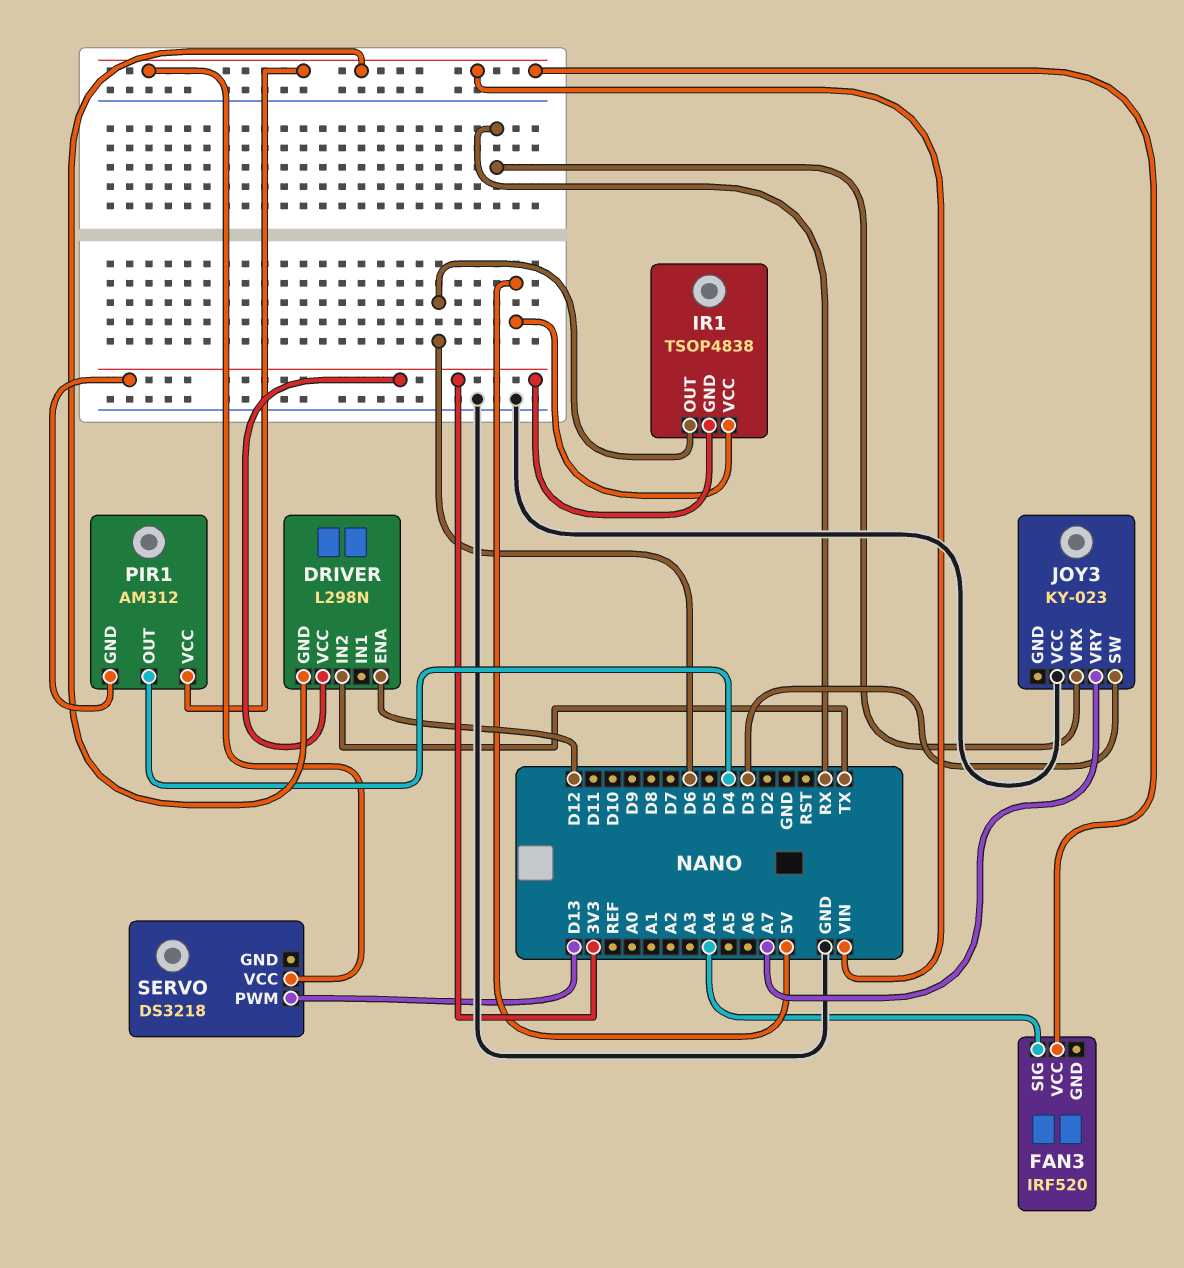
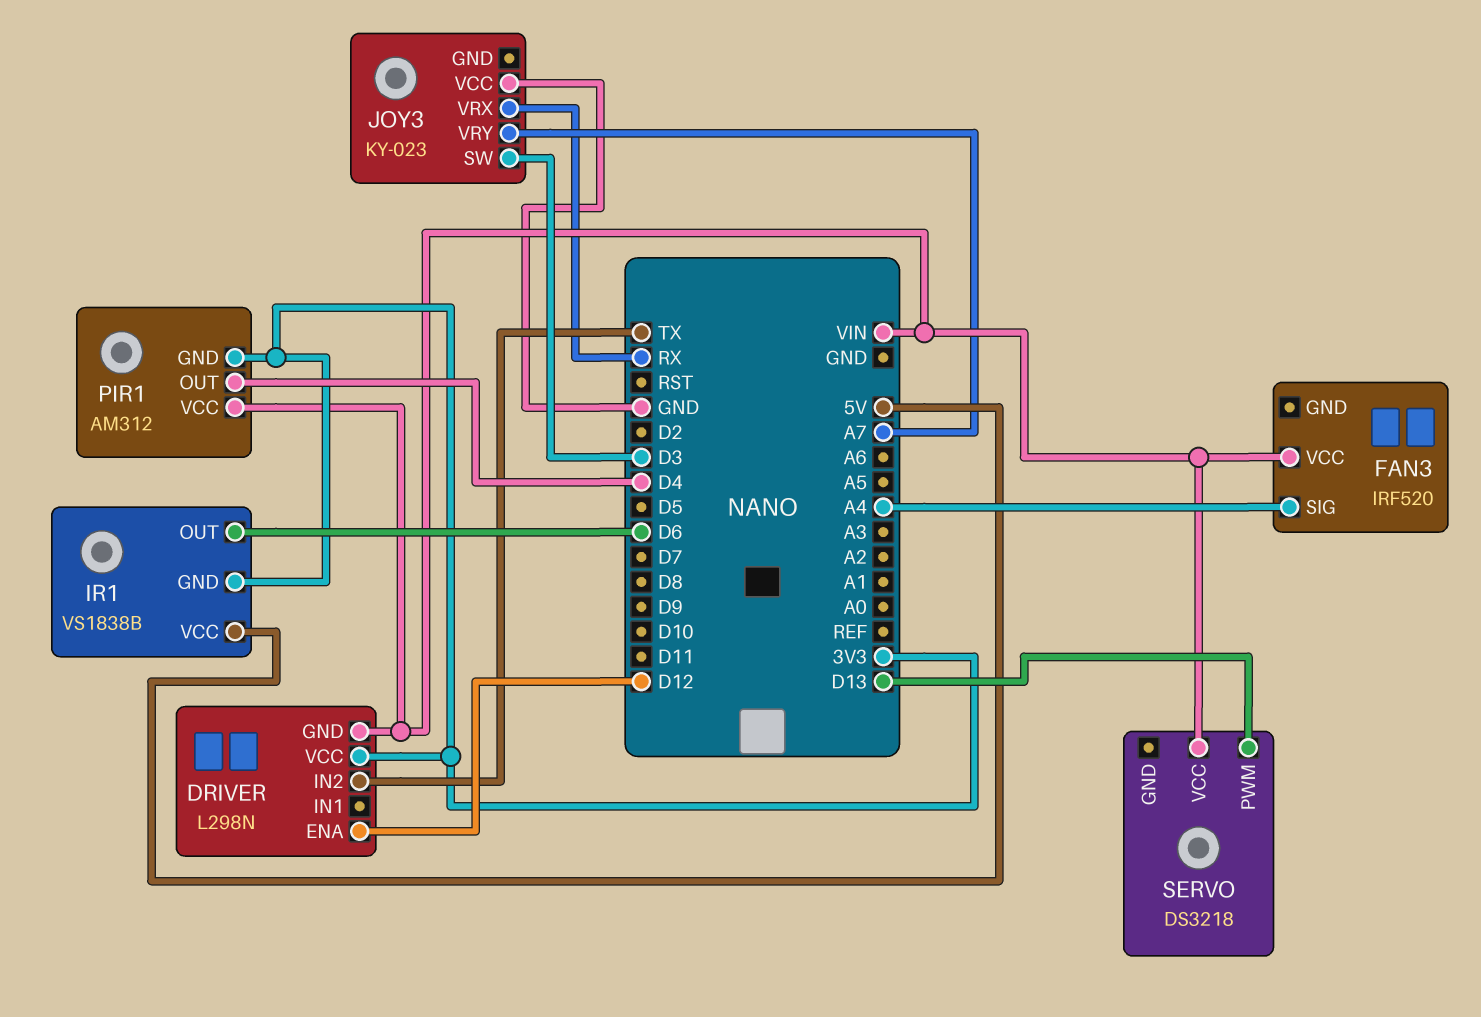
IR1: TSOP4838 -> VS1838B

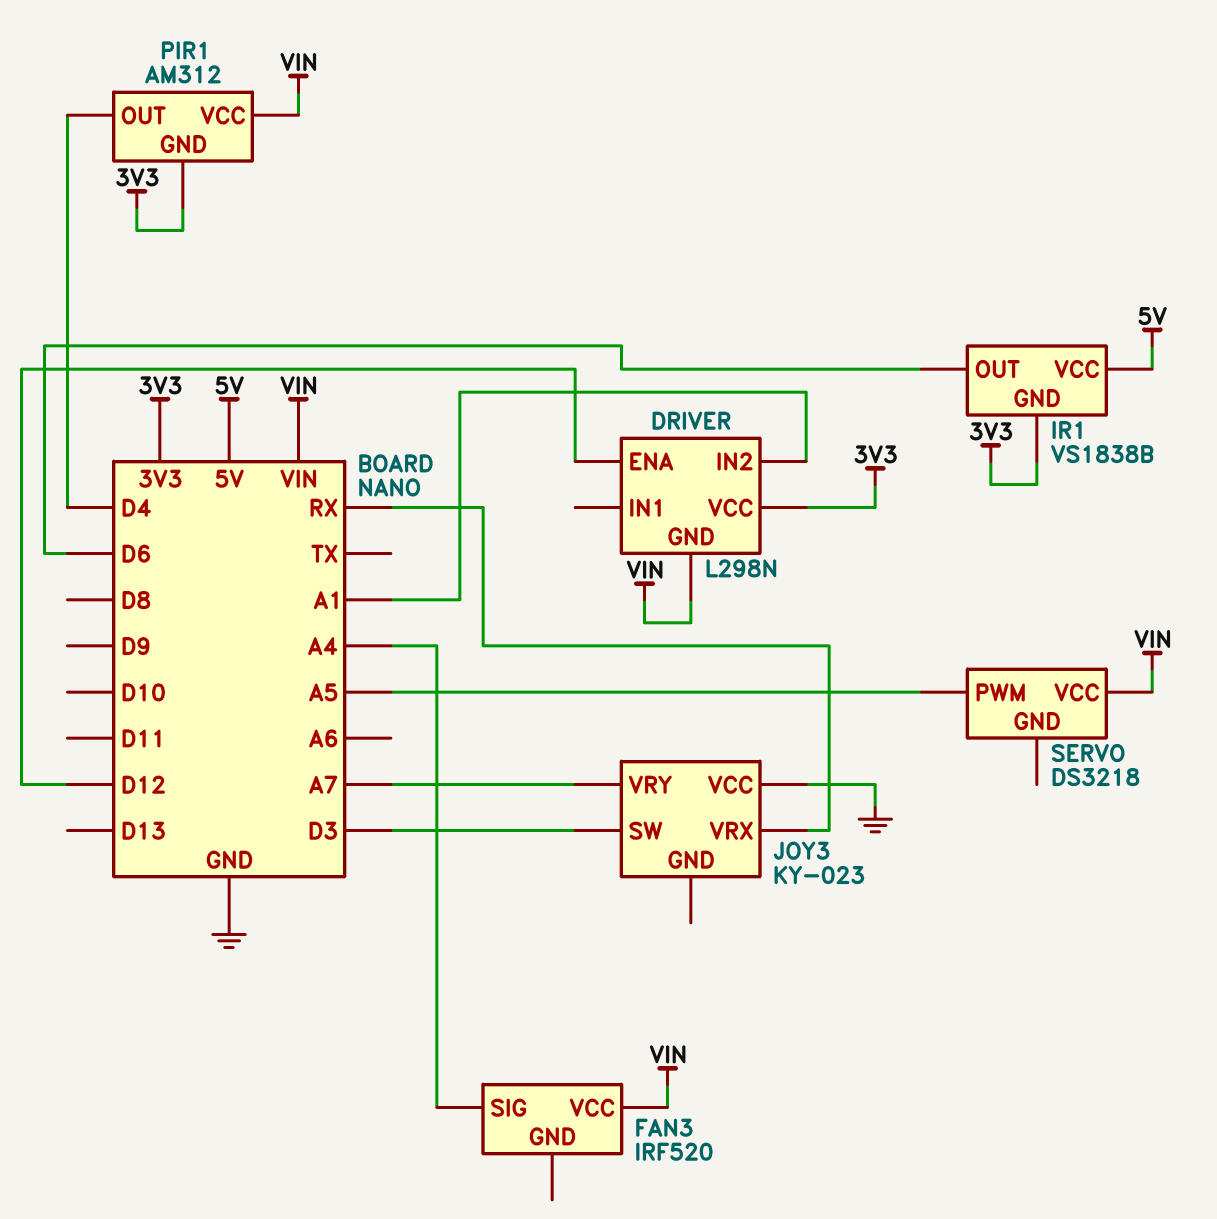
DRIVER pin IN2: TX -> A1
SERVO pin PWM: D13 -> A5

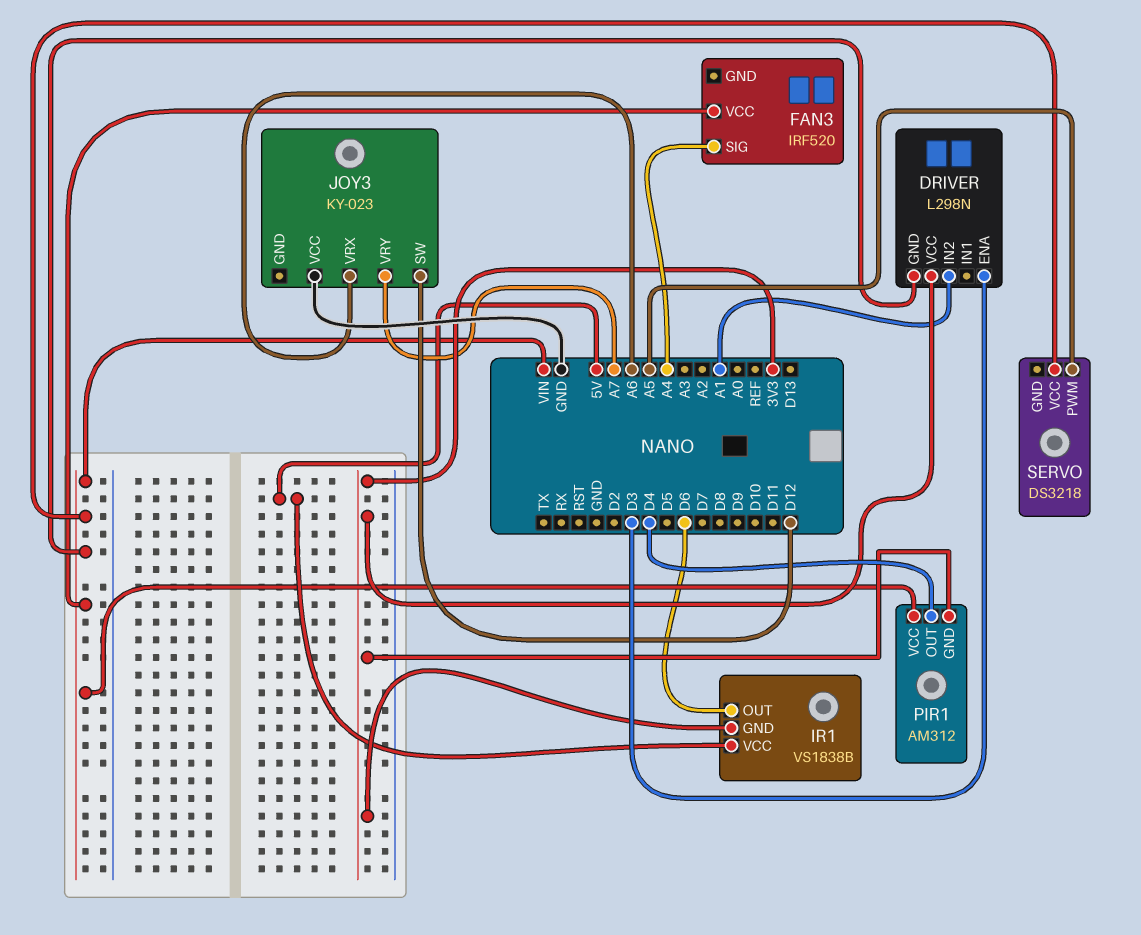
DRIVER pin ENA: D12 -> D3
JOY3 pin SW: D3 -> D12
JOY3 pin VRX: RX -> A6

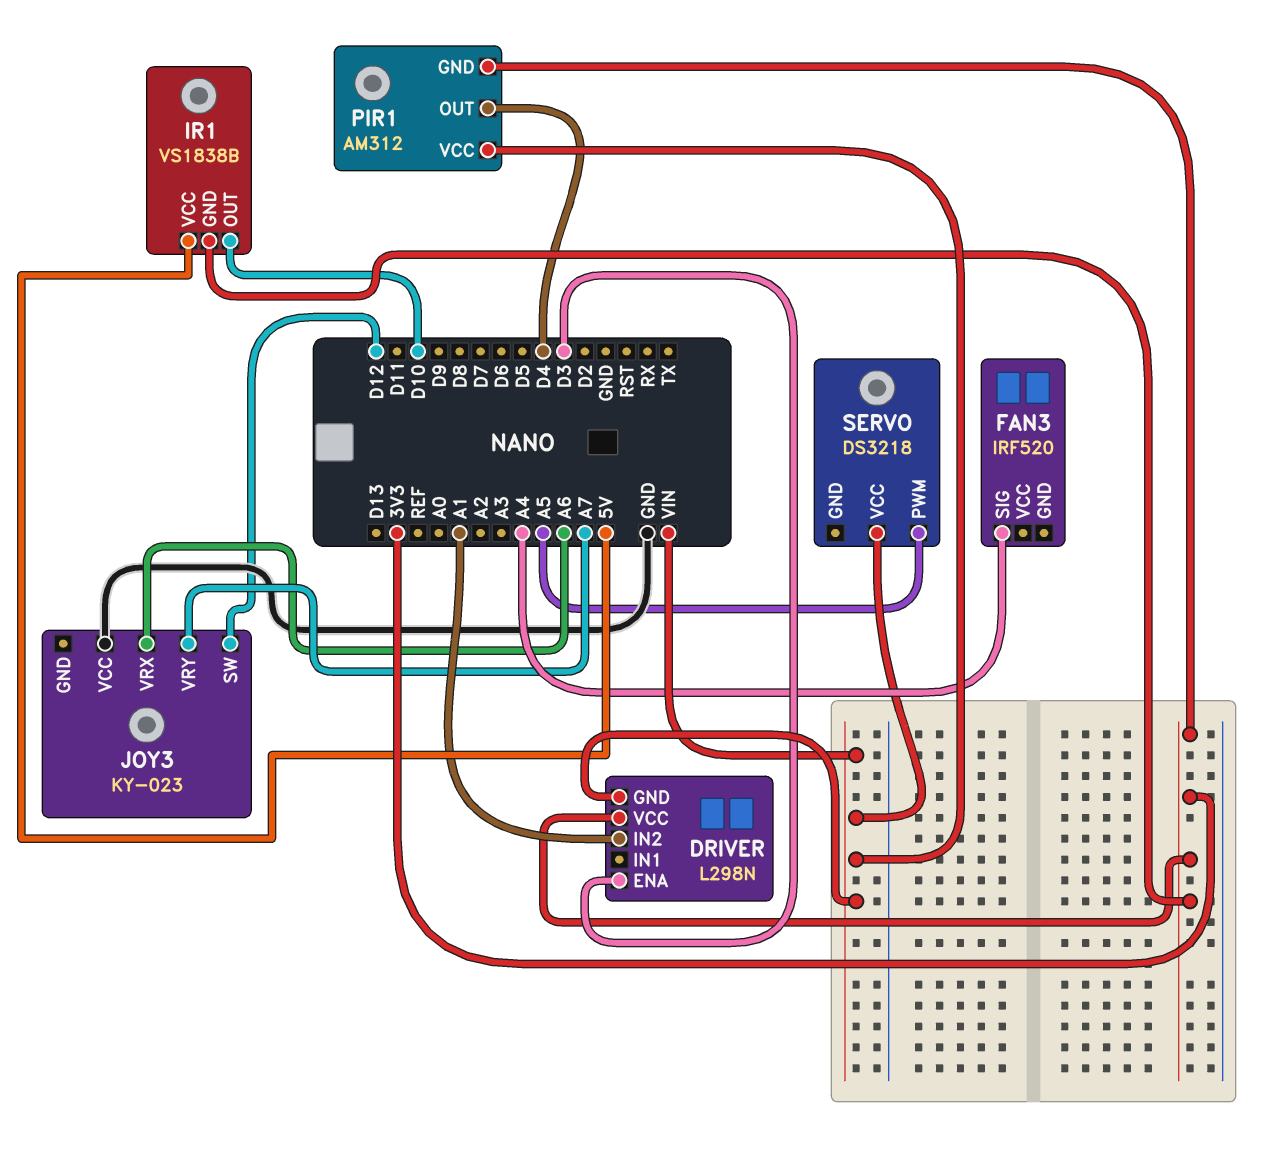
FAN3 pin VCC: VIN -> none
IR1 pin OUT: D6 -> D10

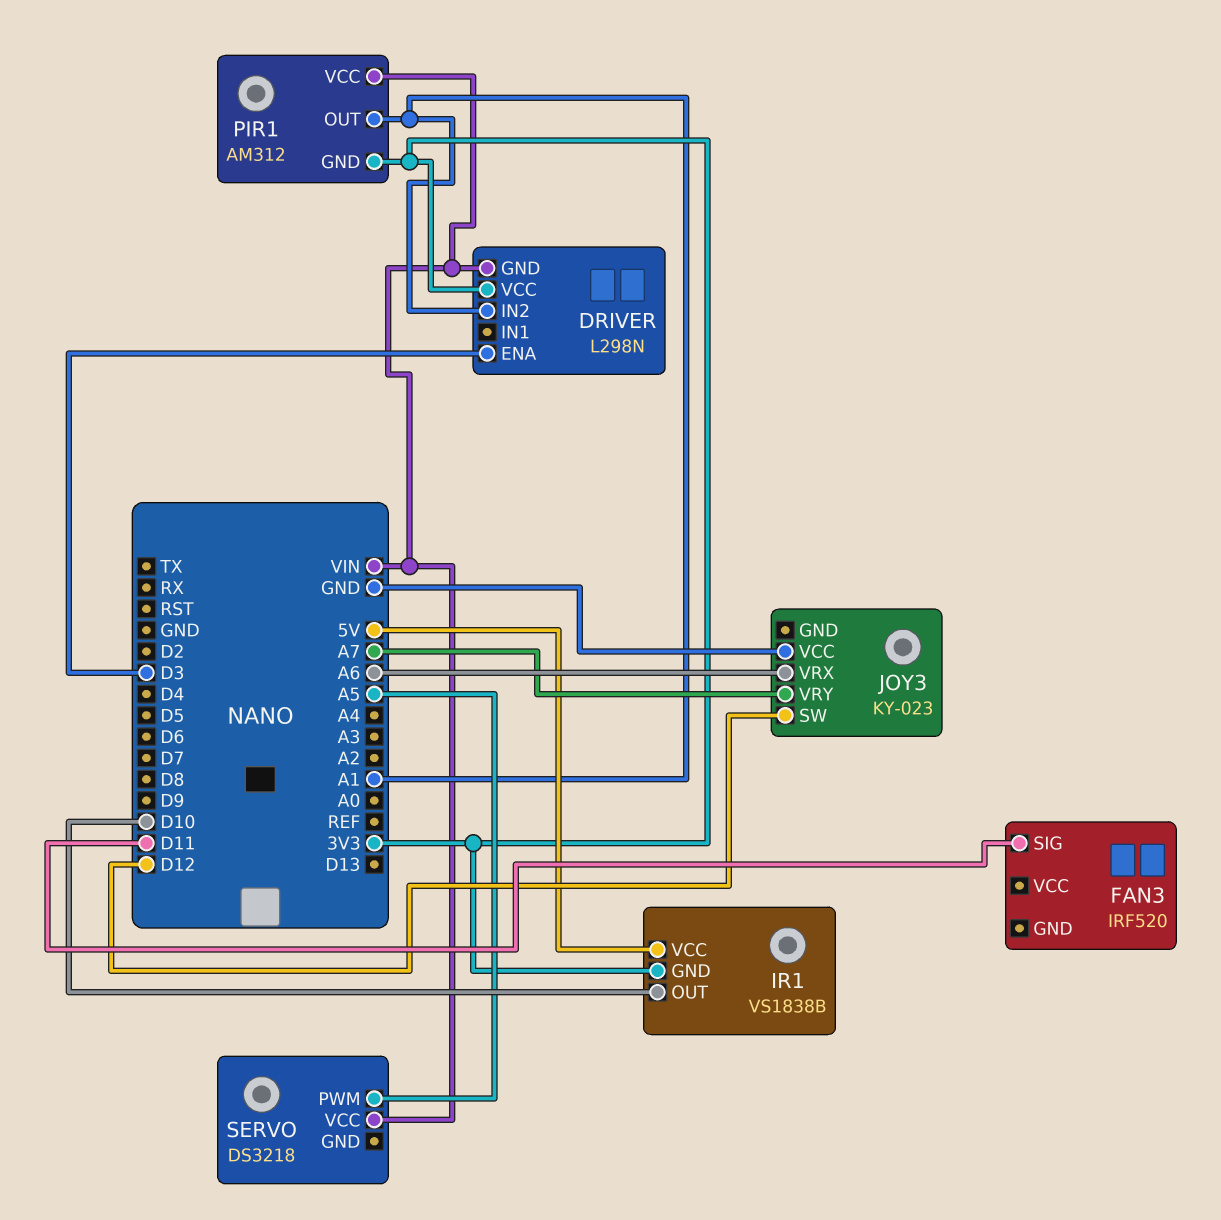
FAN3 pin SIG: A4 -> D11
PIR1 pin OUT: D4 -> A1

